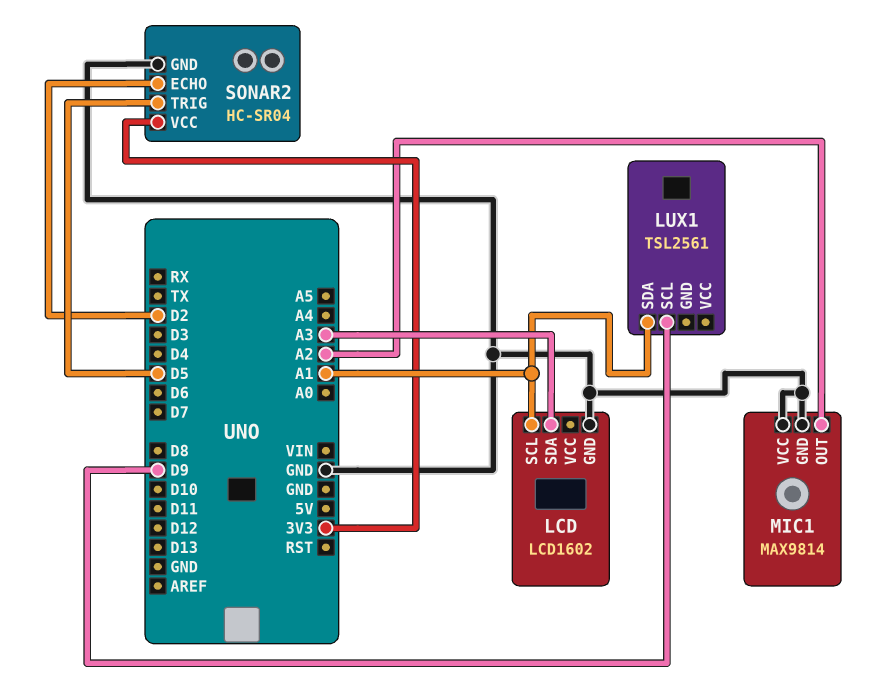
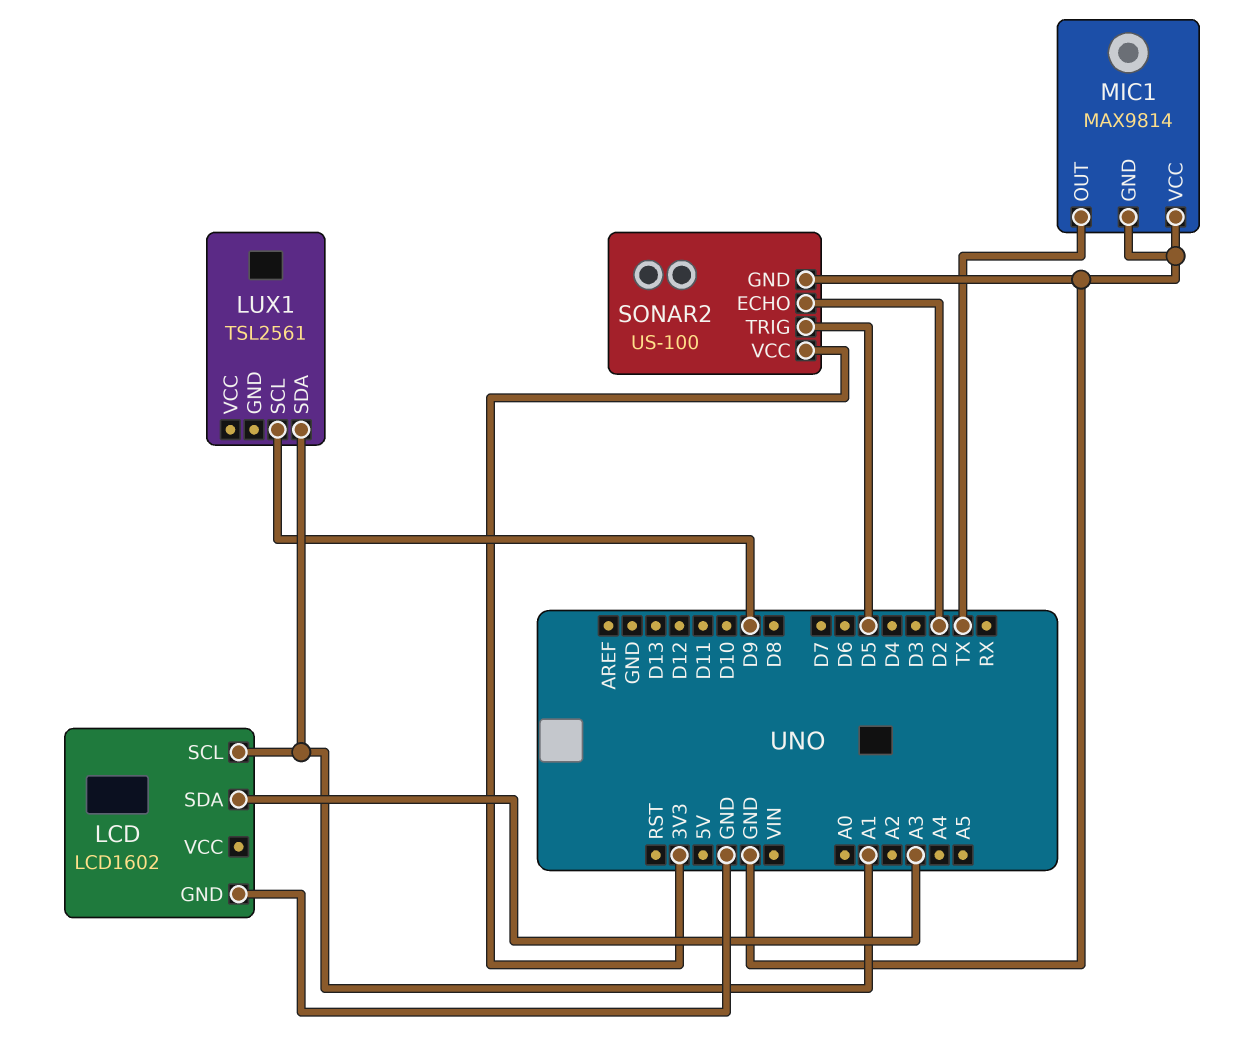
MIC1 pin OUT: A2 -> TX
SONAR2: HC-SR04 -> US-100

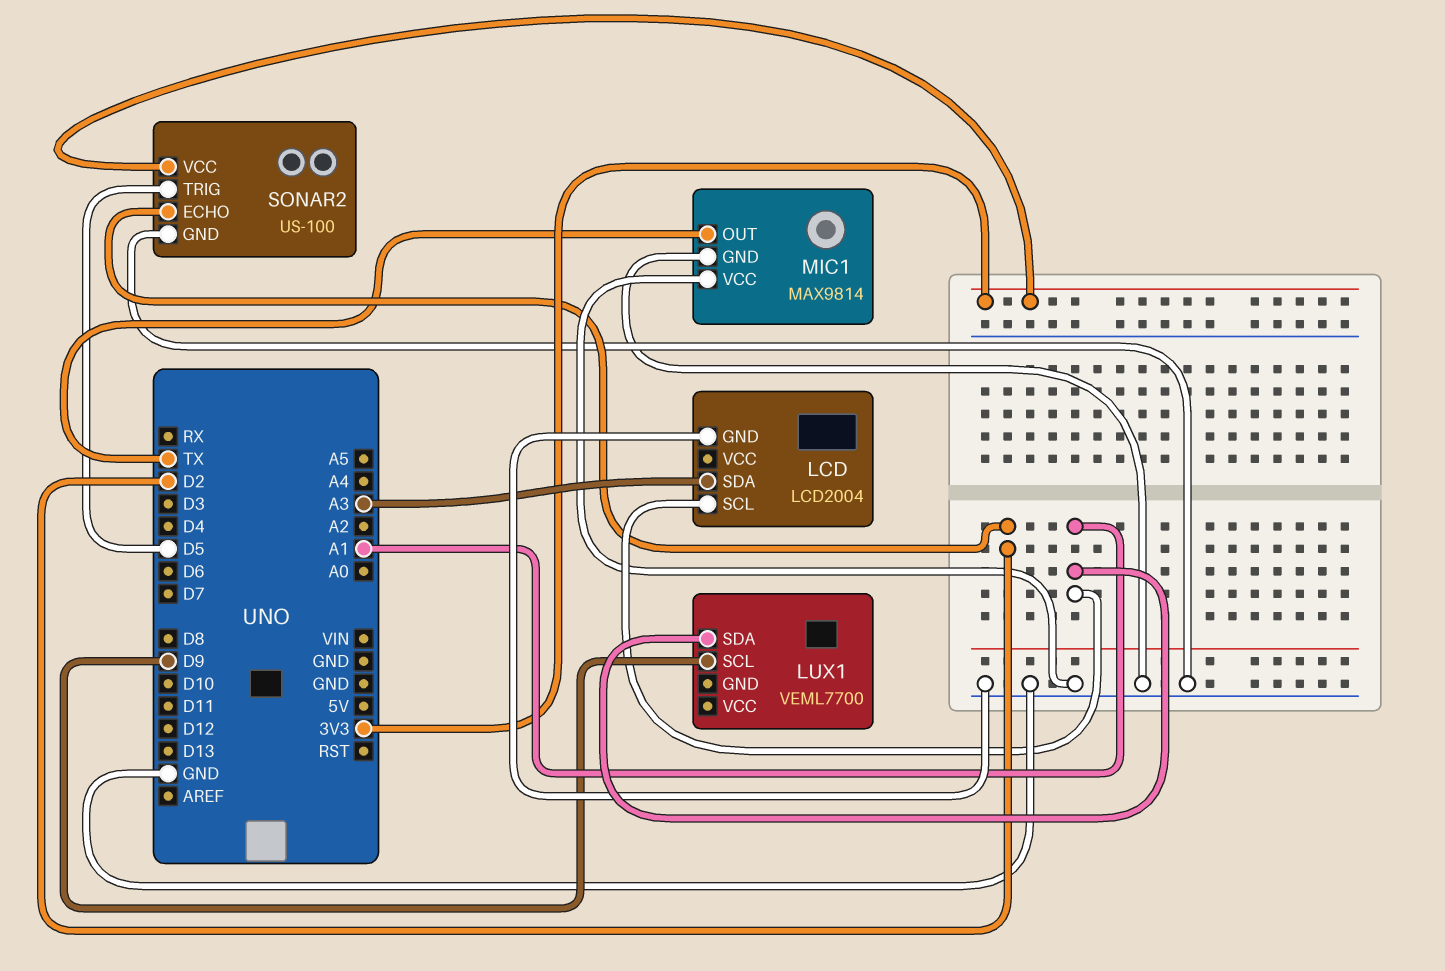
LCD: LCD1602 -> LCD2004
LUX1: TSL2561 -> VEML7700

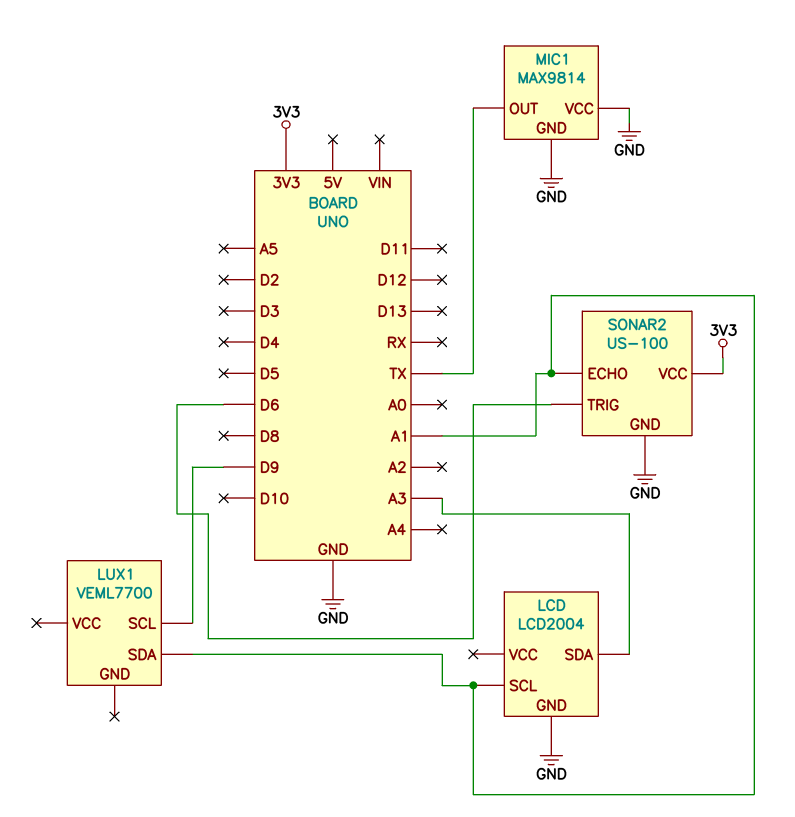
SONAR2 pin ECHO: D2 -> A1
SONAR2 pin TRIG: D5 -> D6

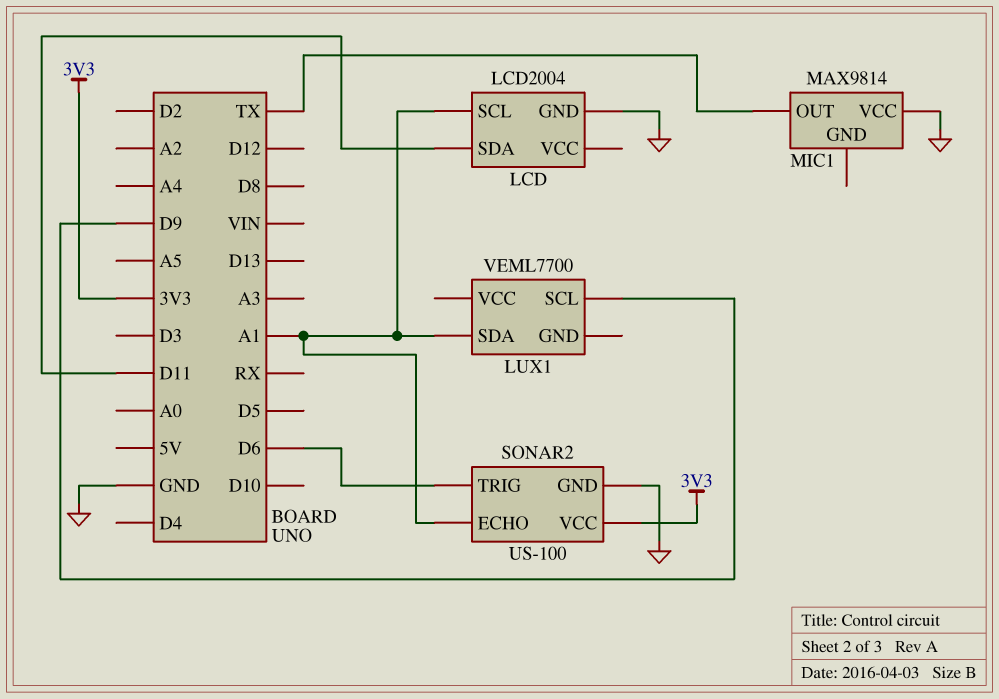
LCD pin SDA: A3 -> D11
MIC1 pin GND: GND -> none

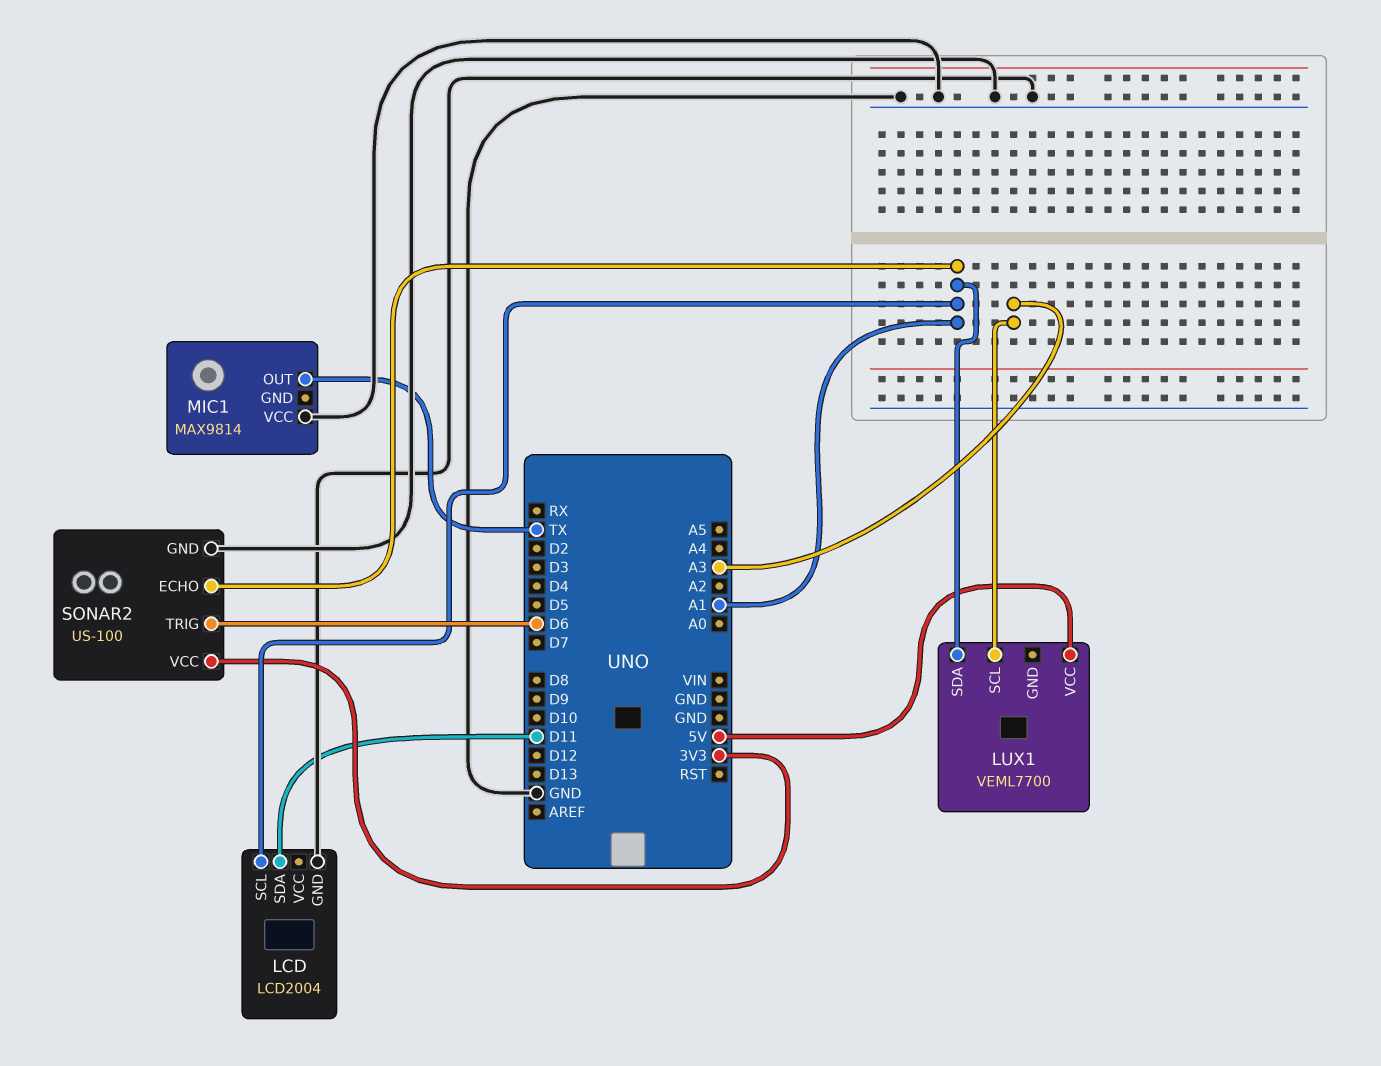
LUX1 pin SCL: D9 -> A3
LUX1 pin VCC: none -> 5V

